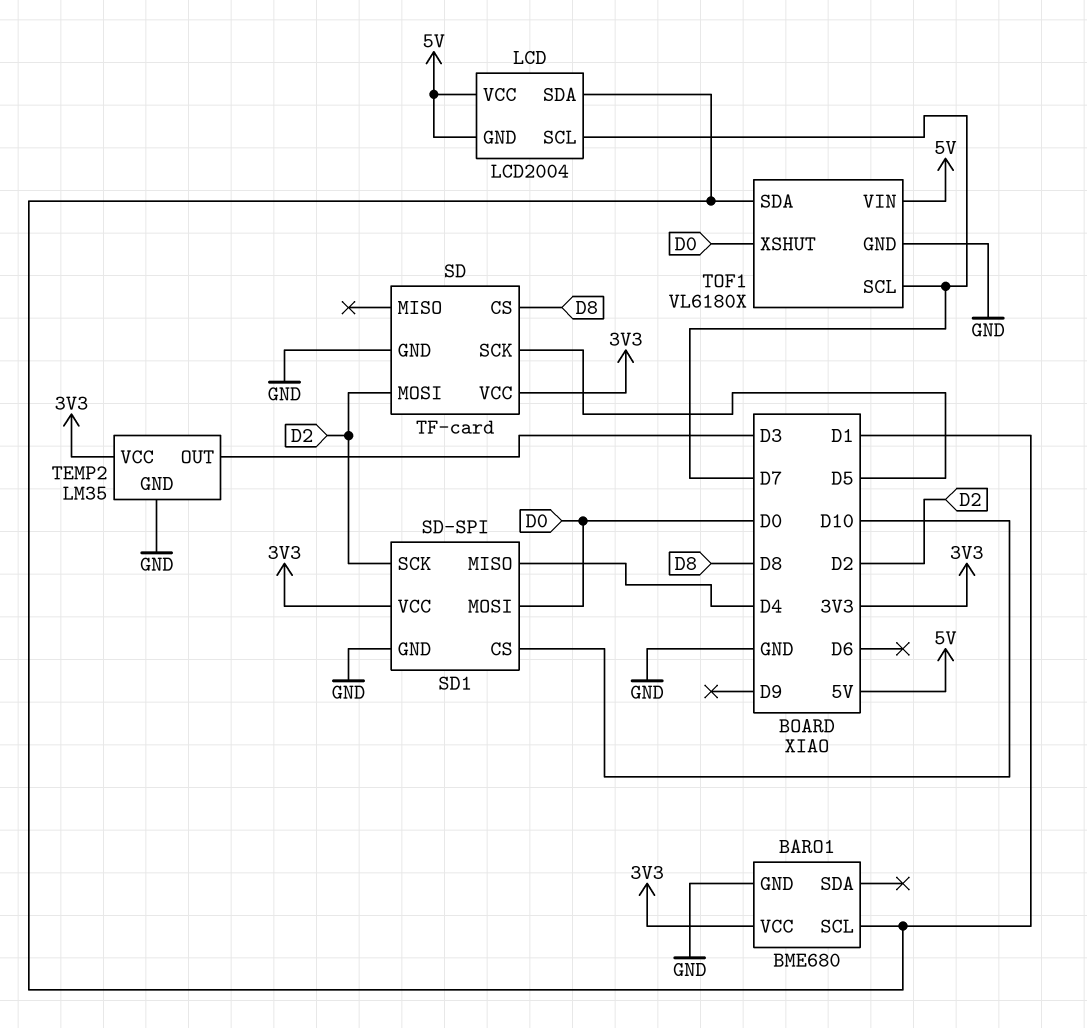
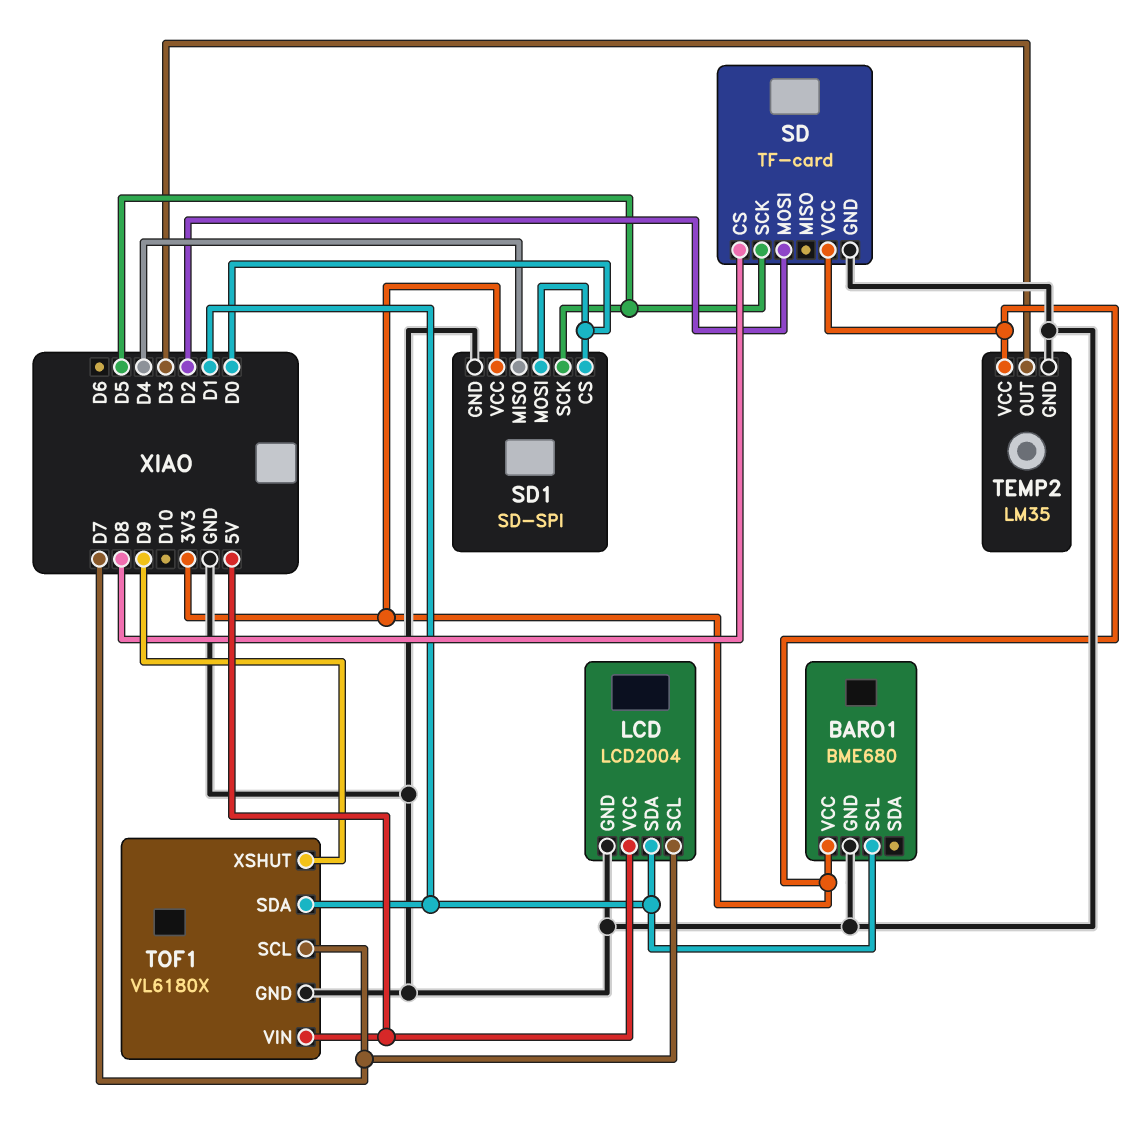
LCD pin GND: 5V -> GND
SD1 pin CS: D10 -> D0
SD1 pin SCK: D2 -> D5
TOF1 pin XSHUT: D0 -> D9

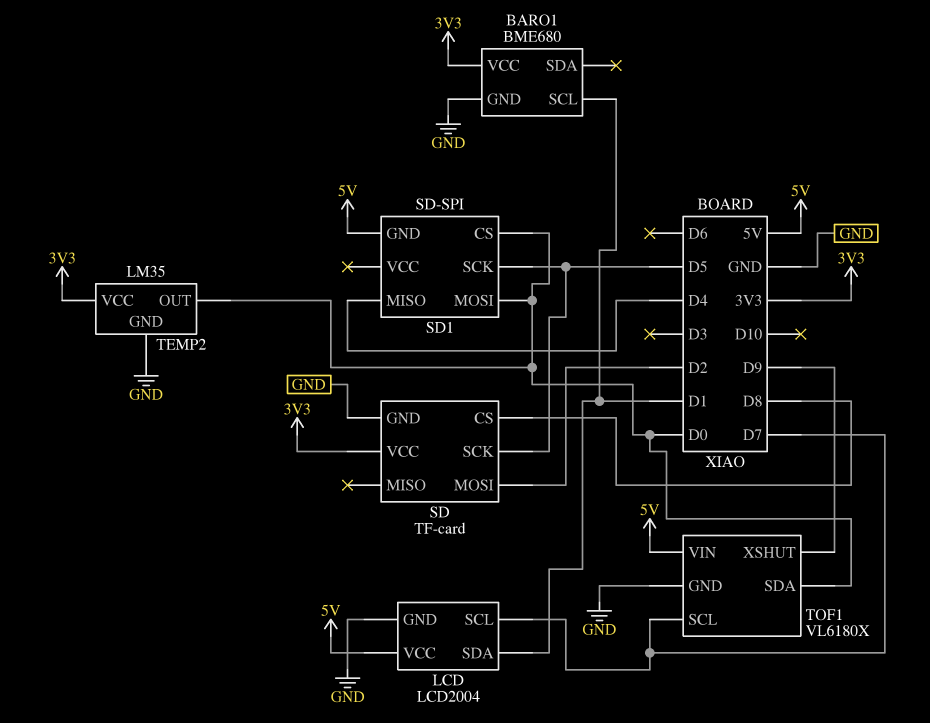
SD1 pin GND: GND -> 5V
SD1 pin VCC: 3V3 -> none
TEMP2 pin OUT: D3 -> D0
TOF1 pin SDA: D1 -> D0

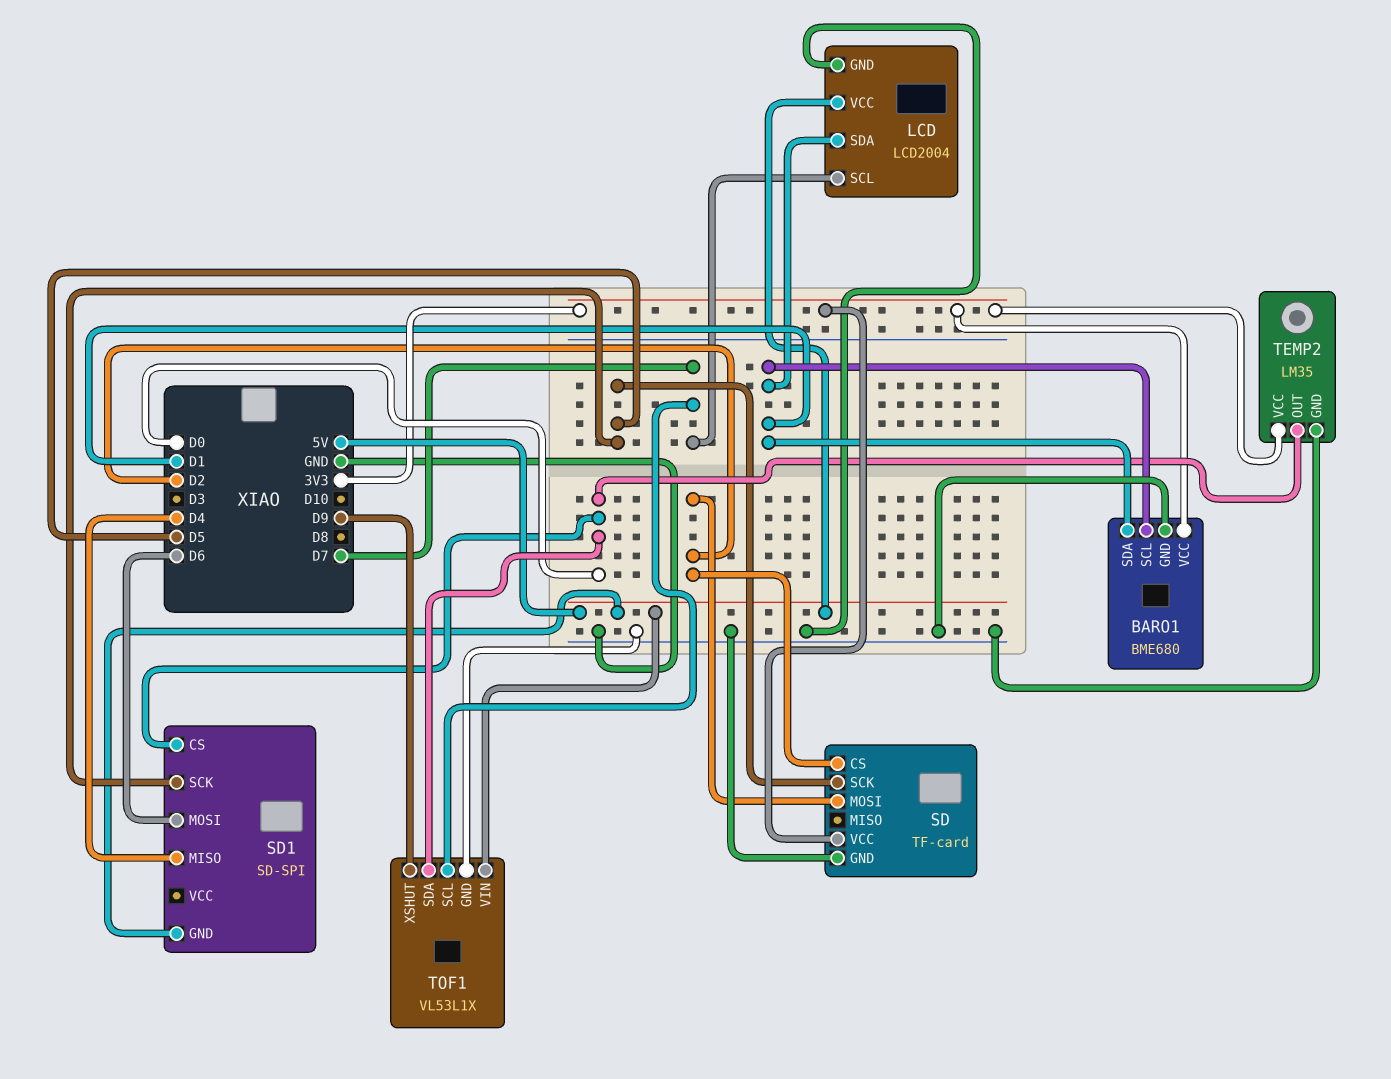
BARO1 pin SDA: none -> D1
SD pin CS: D8 -> D2
SD1 pin MOSI: D0 -> D6
TOF1: VL6180X -> VL53L1X

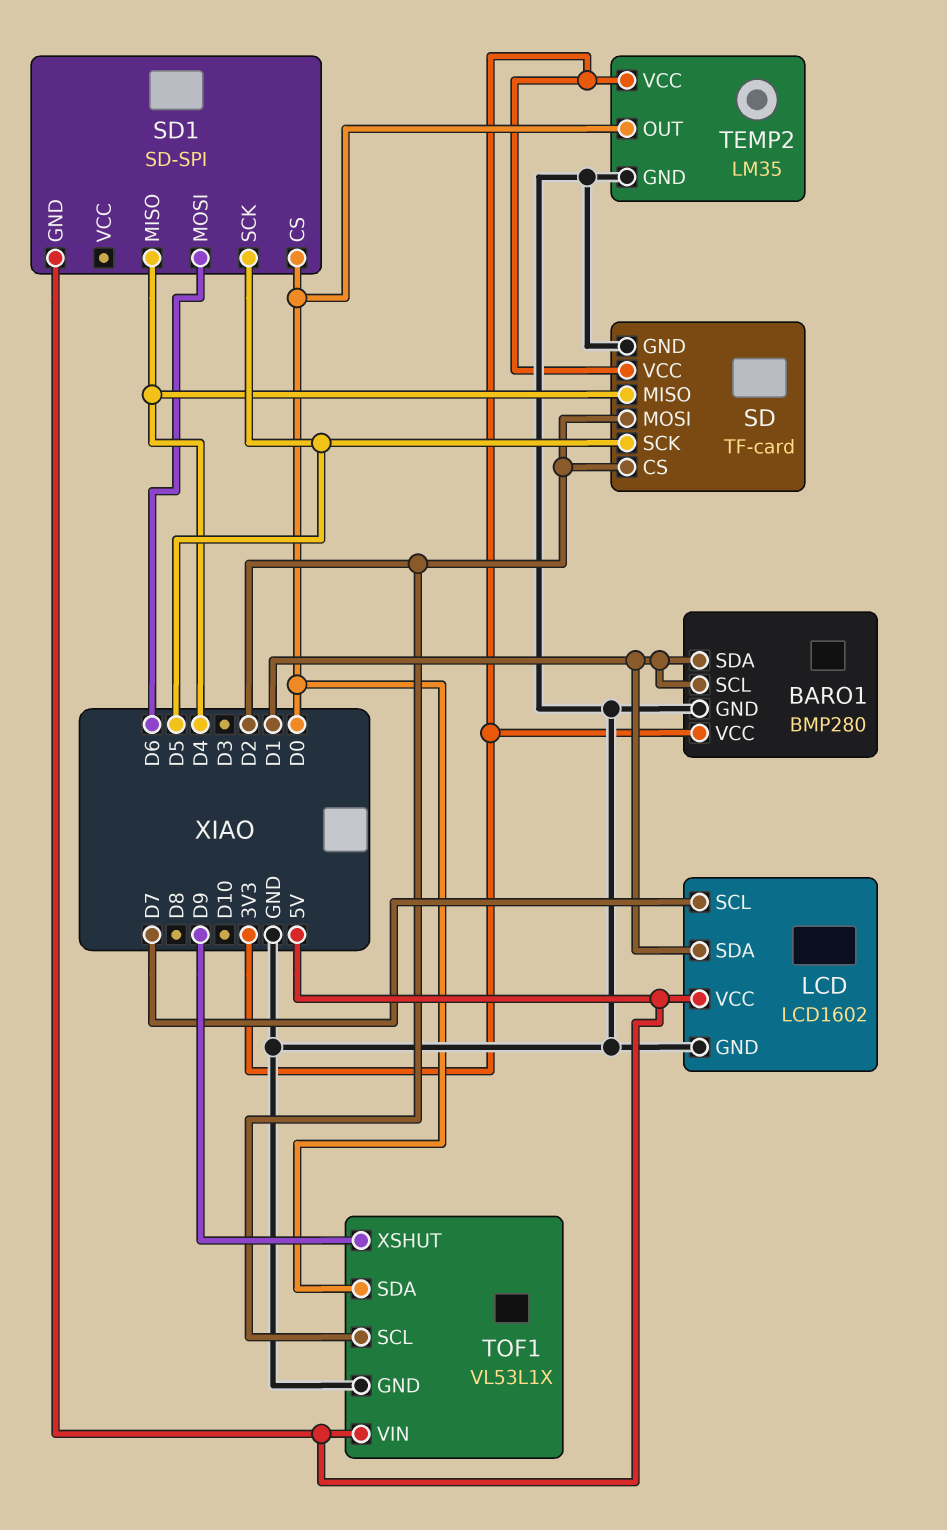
BARO1: BME680 -> BMP280
LCD: LCD2004 -> LCD1602
SD pin MISO: none -> D4
TOF1 pin SCL: D7 -> D2

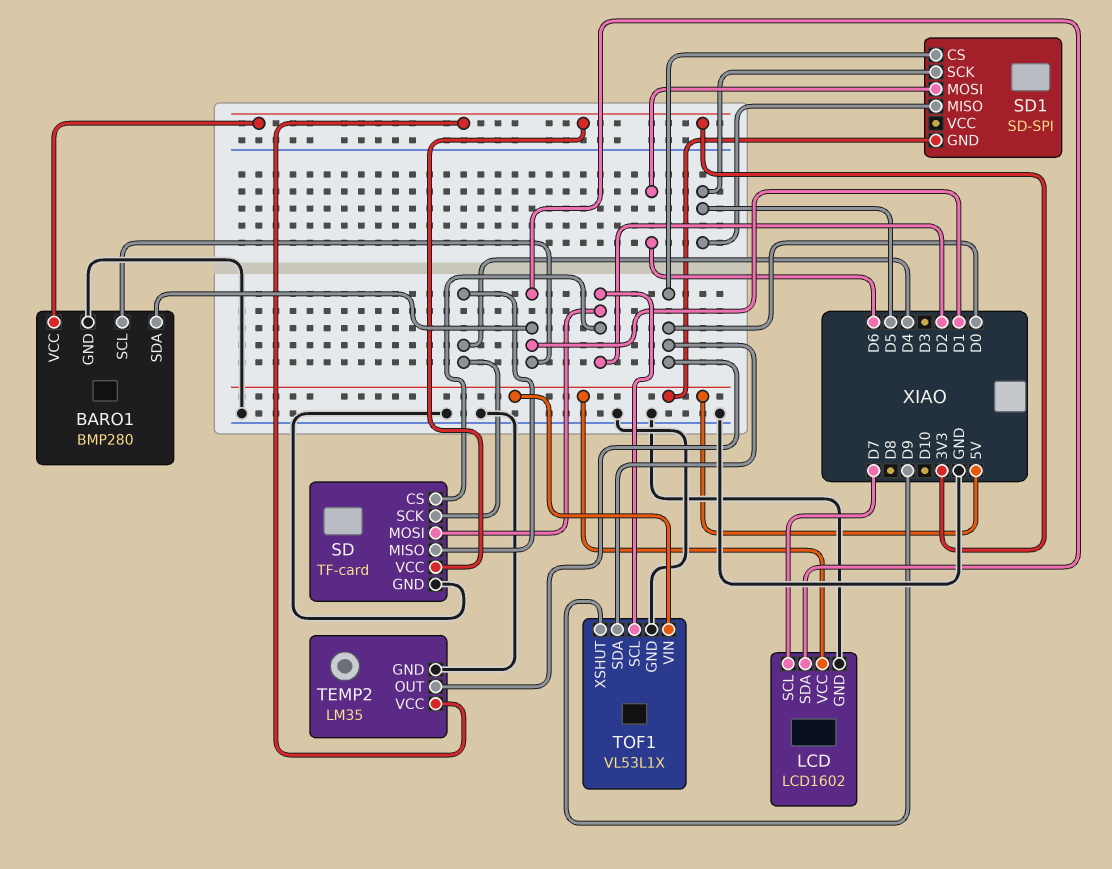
SD pin SCK: D5 -> D4
SD1 pin MISO: D4 -> D5

